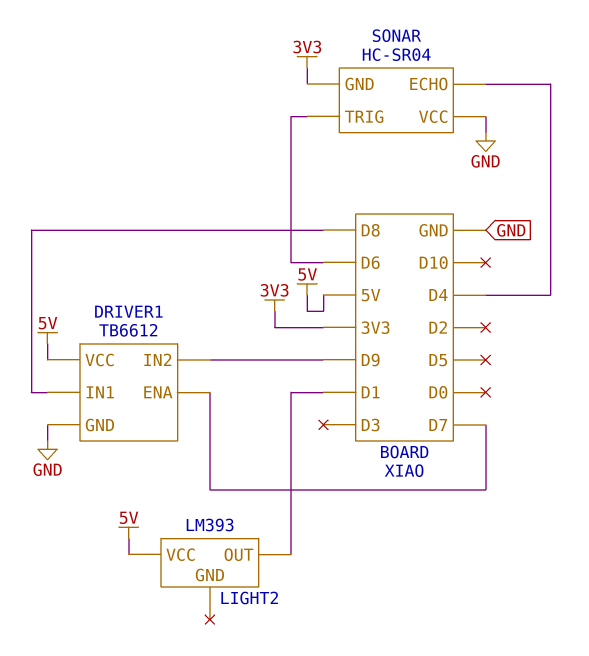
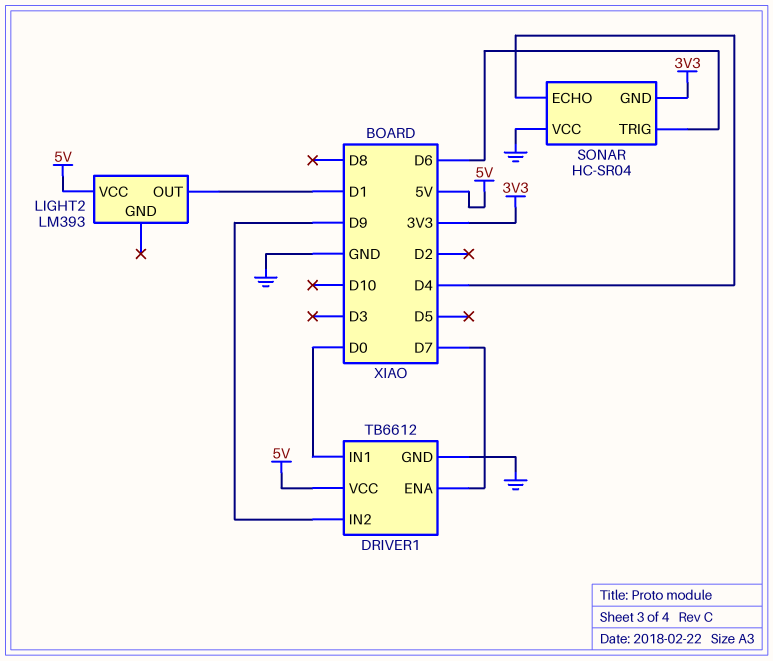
DRIVER1 pin IN1: D8 -> D0

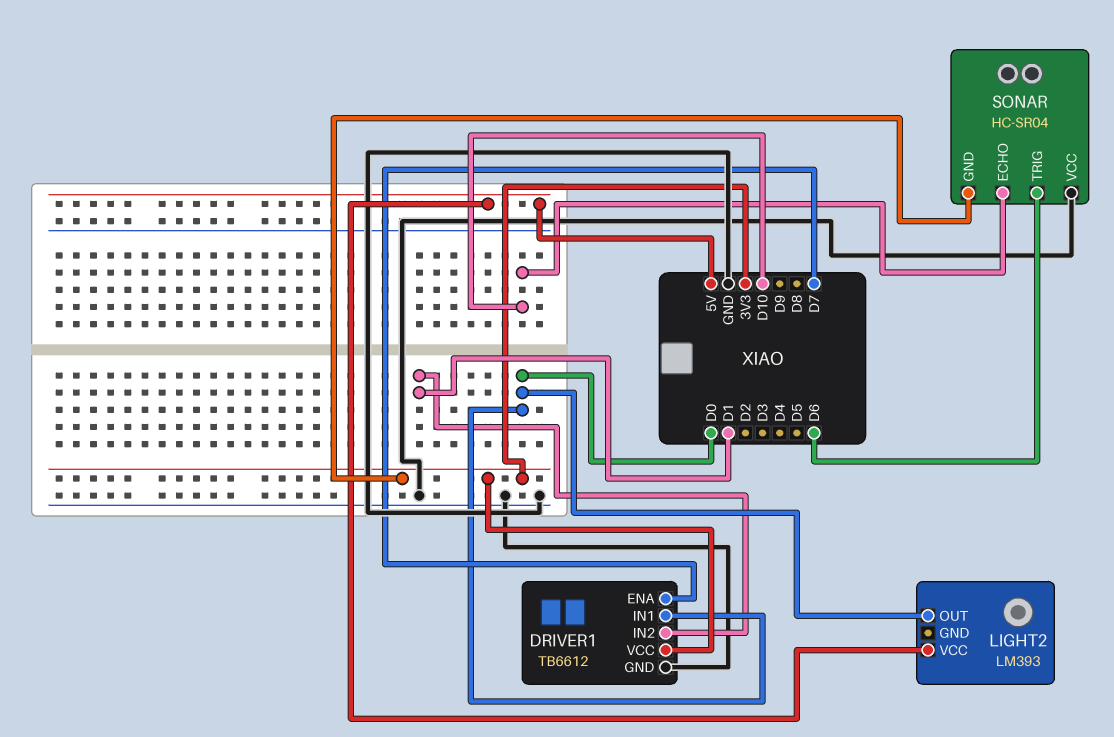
DRIVER1 pin IN2: D9 -> D1
DRIVER1 pin VCC: 5V -> 3V3
LIGHT2 pin OUT: D1 -> D0
SONAR pin ECHO: D4 -> D10

